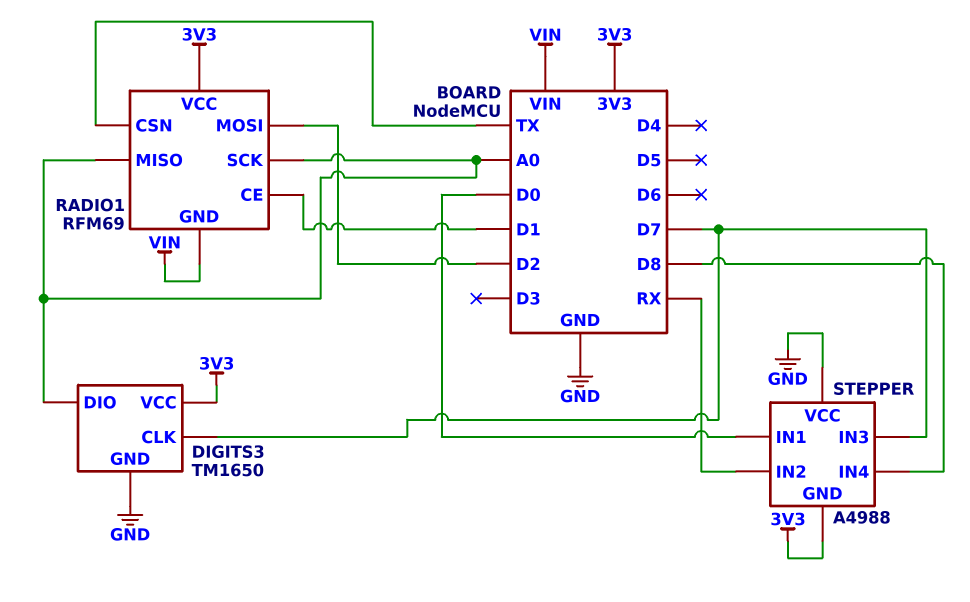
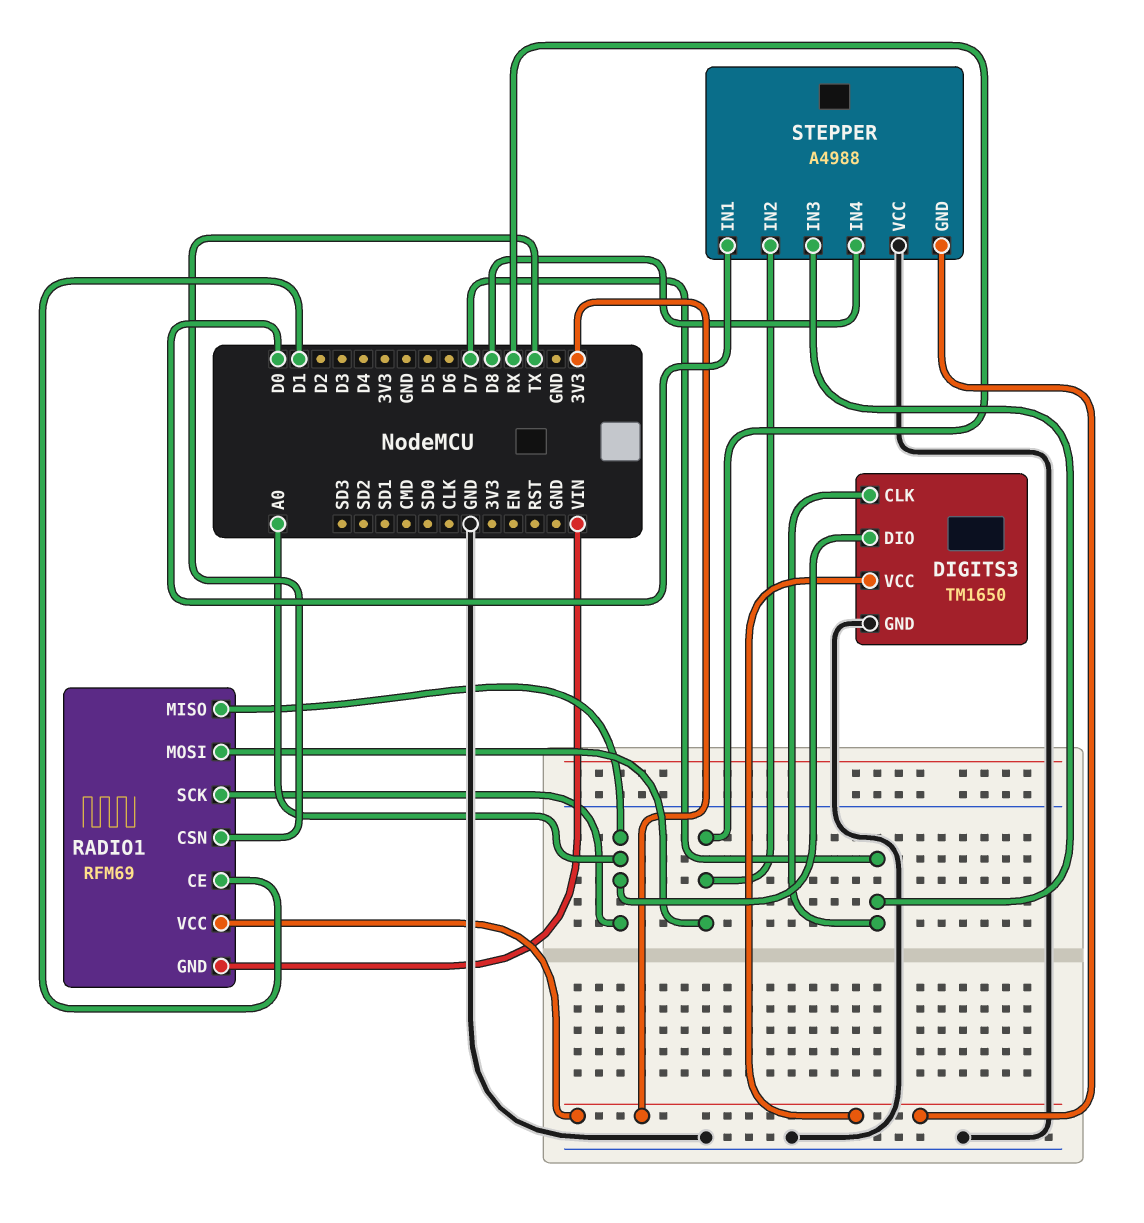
RADIO1 pin MOSI: D2 -> RX

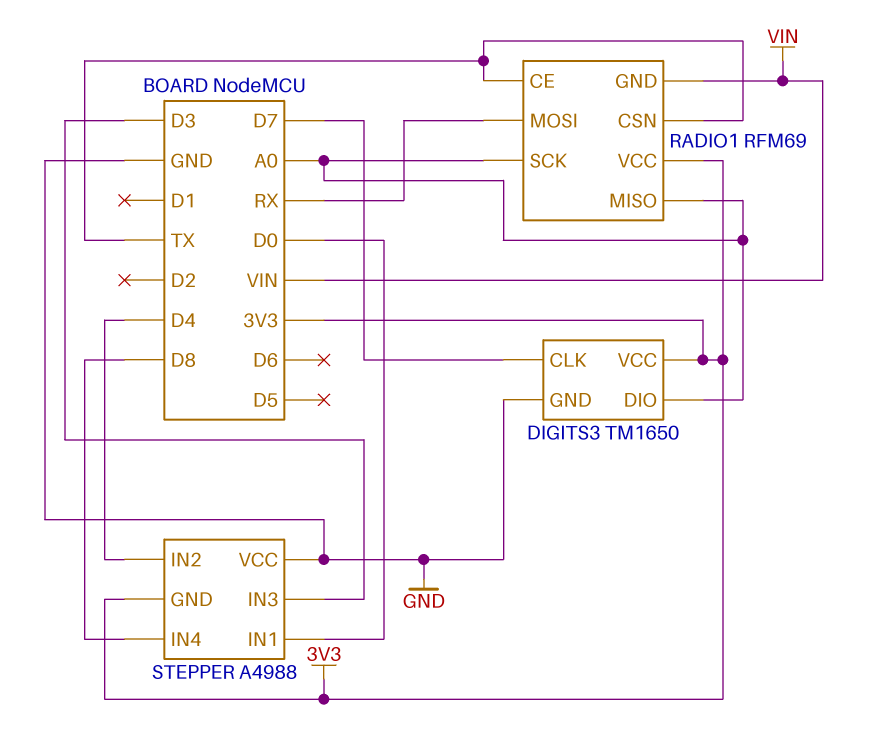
RADIO1 pin CE: D1 -> TX
STEPPER pin IN2: RX -> D4
STEPPER pin IN3: D7 -> D3

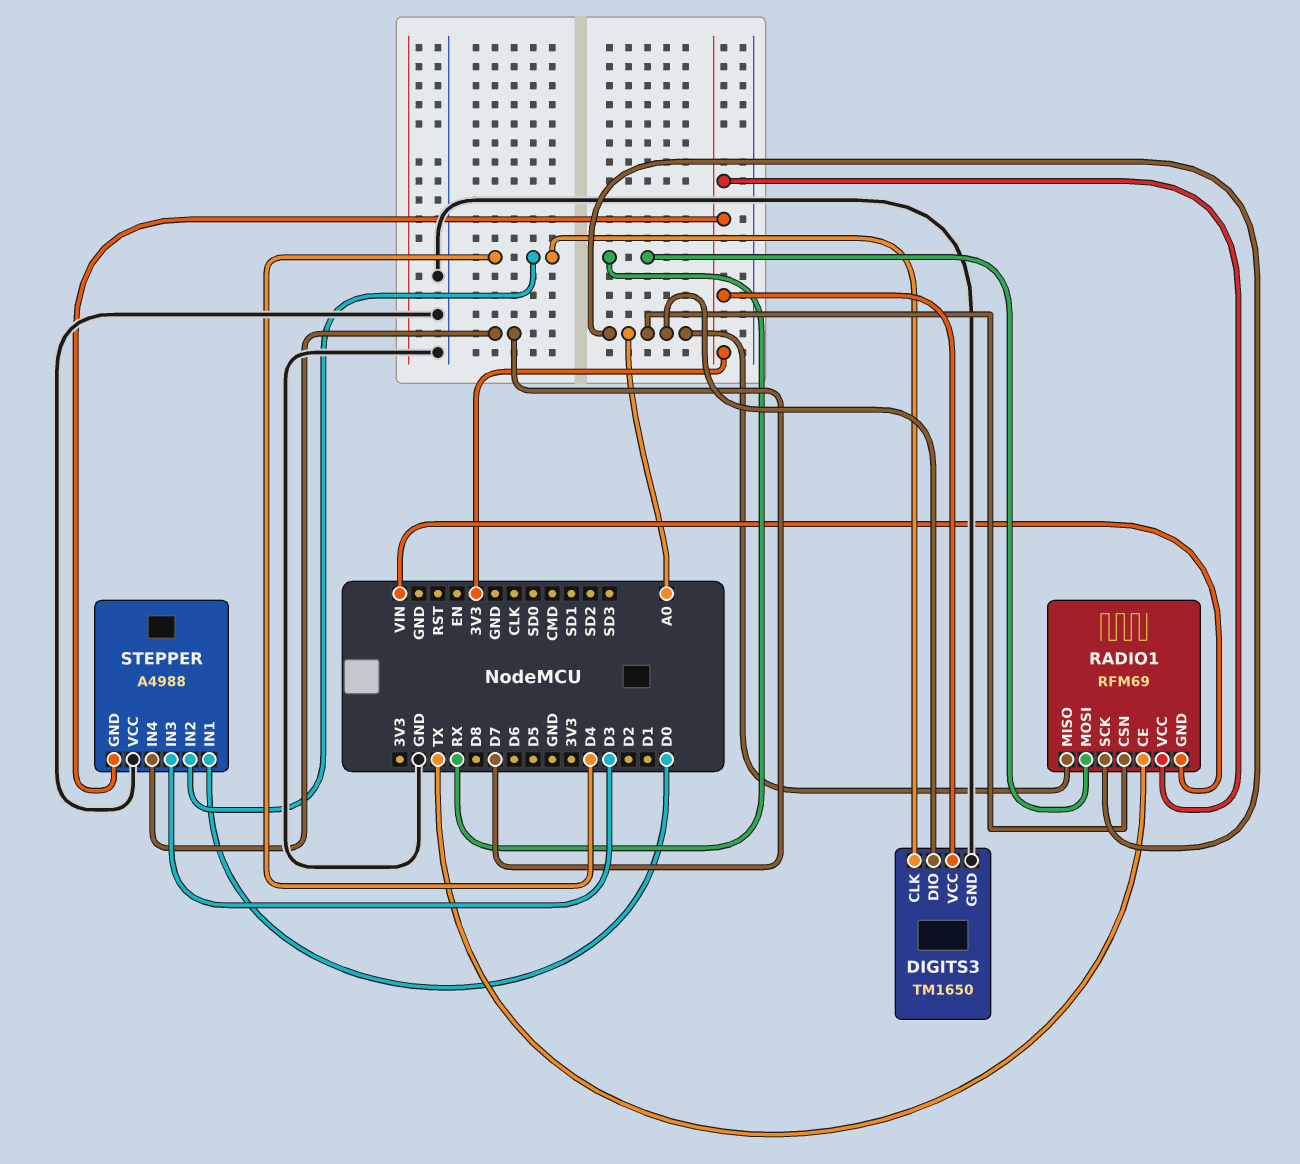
DIGITS3 pin CLK: D7 -> D4
RADIO1 pin CSN: TX -> A0
STEPPER pin IN4: D8 -> D7

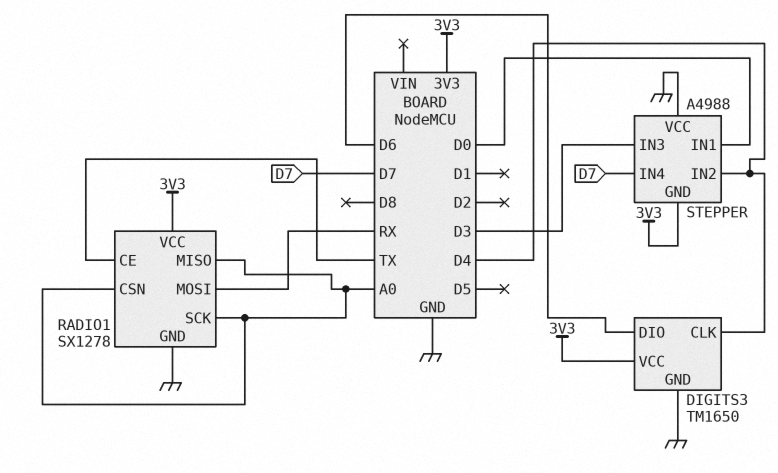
DIGITS3 pin DIO: A0 -> D6
RADIO1: RFM69 -> SX1278
RADIO1 pin GND: VIN -> GND

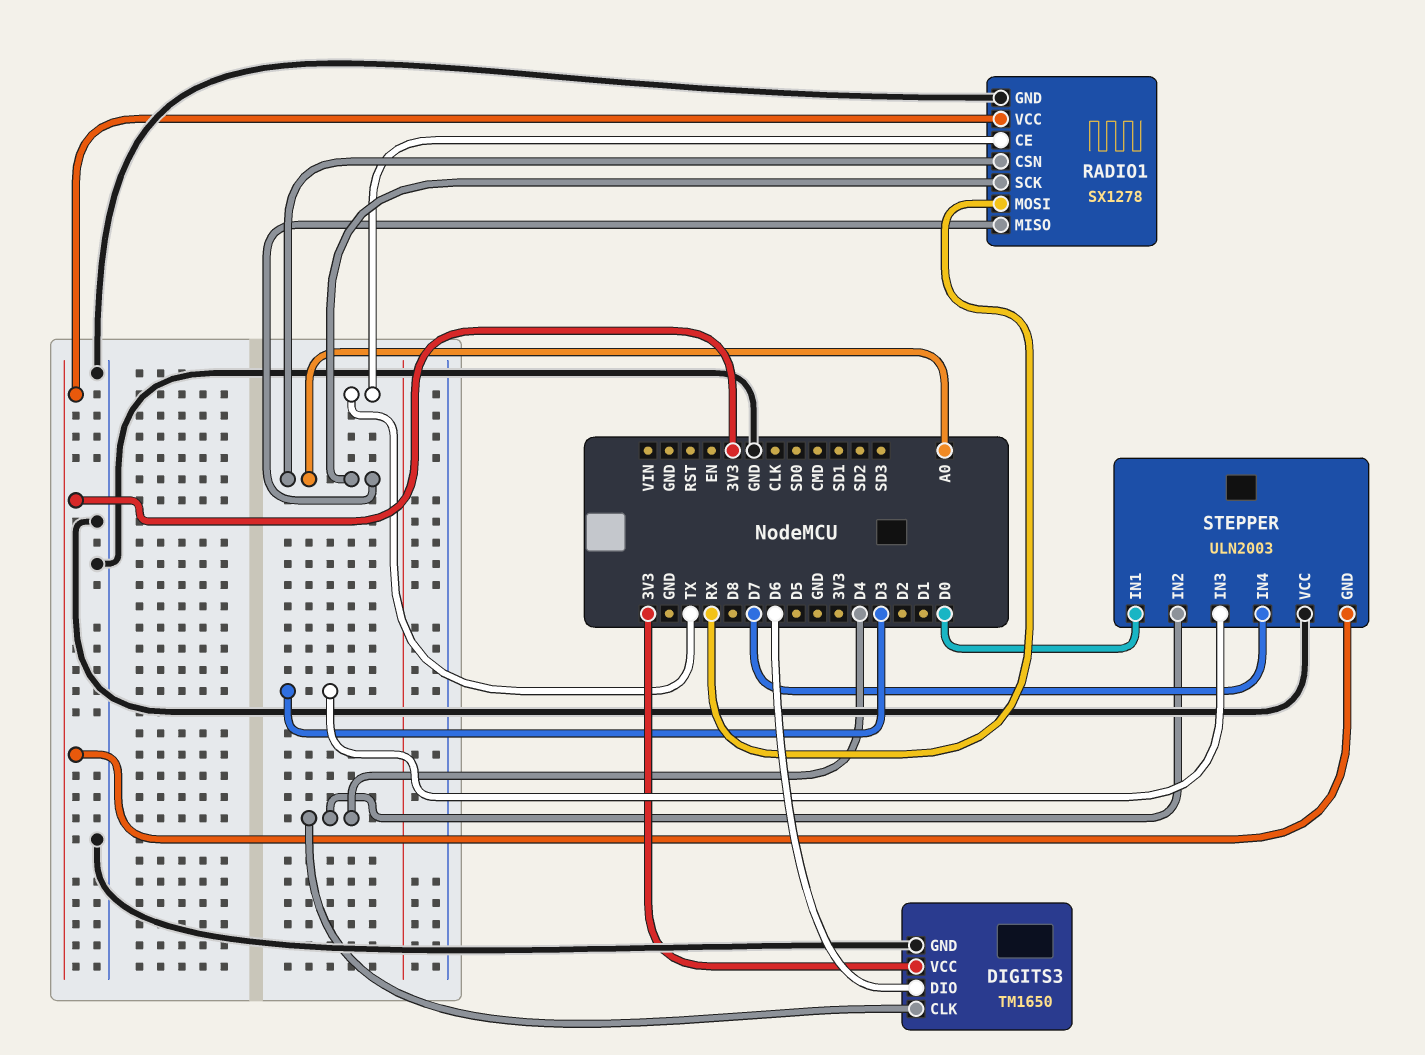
STEPPER: A4988 -> ULN2003

